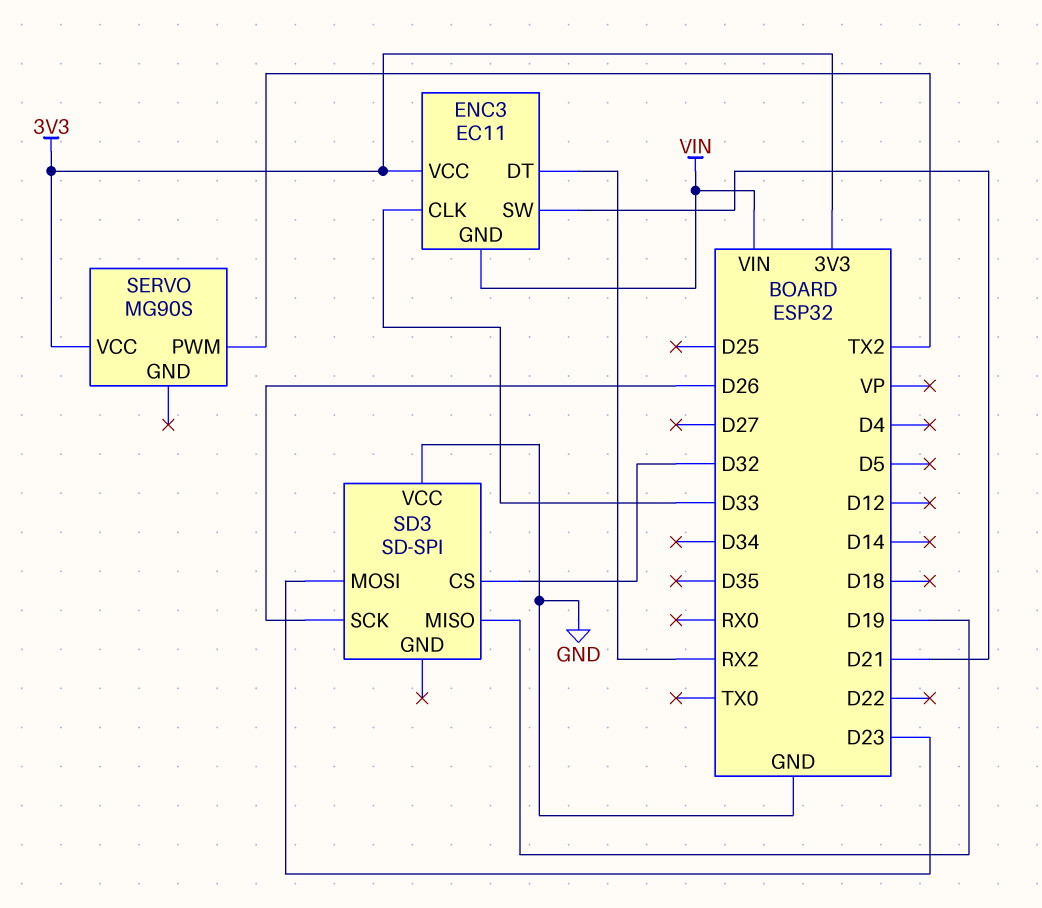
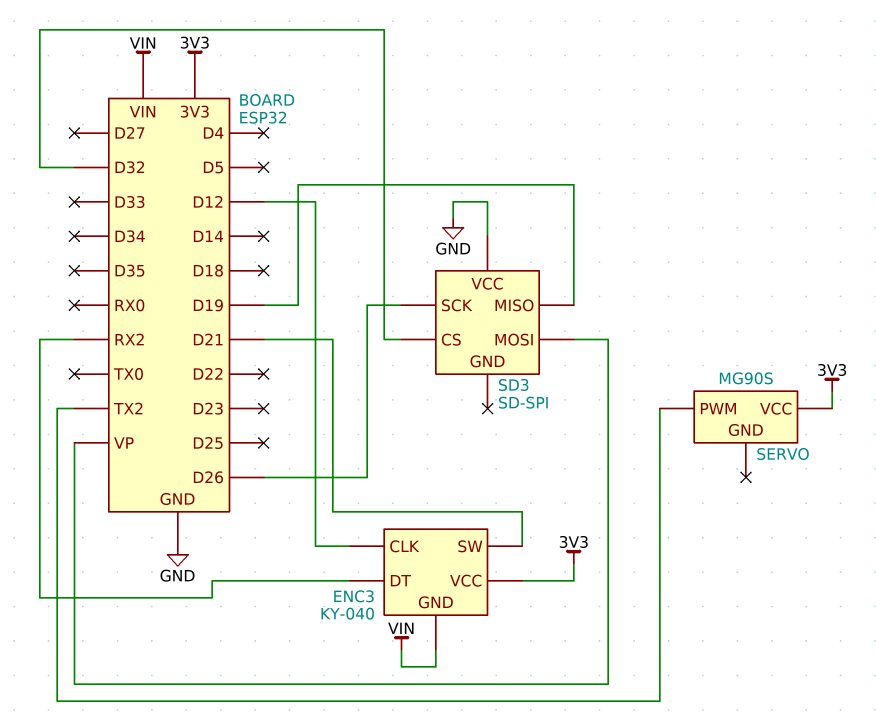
ENC3: EC11 -> KY-040
ENC3 pin CLK: D33 -> D12
SD3 pin MOSI: D23 -> VP

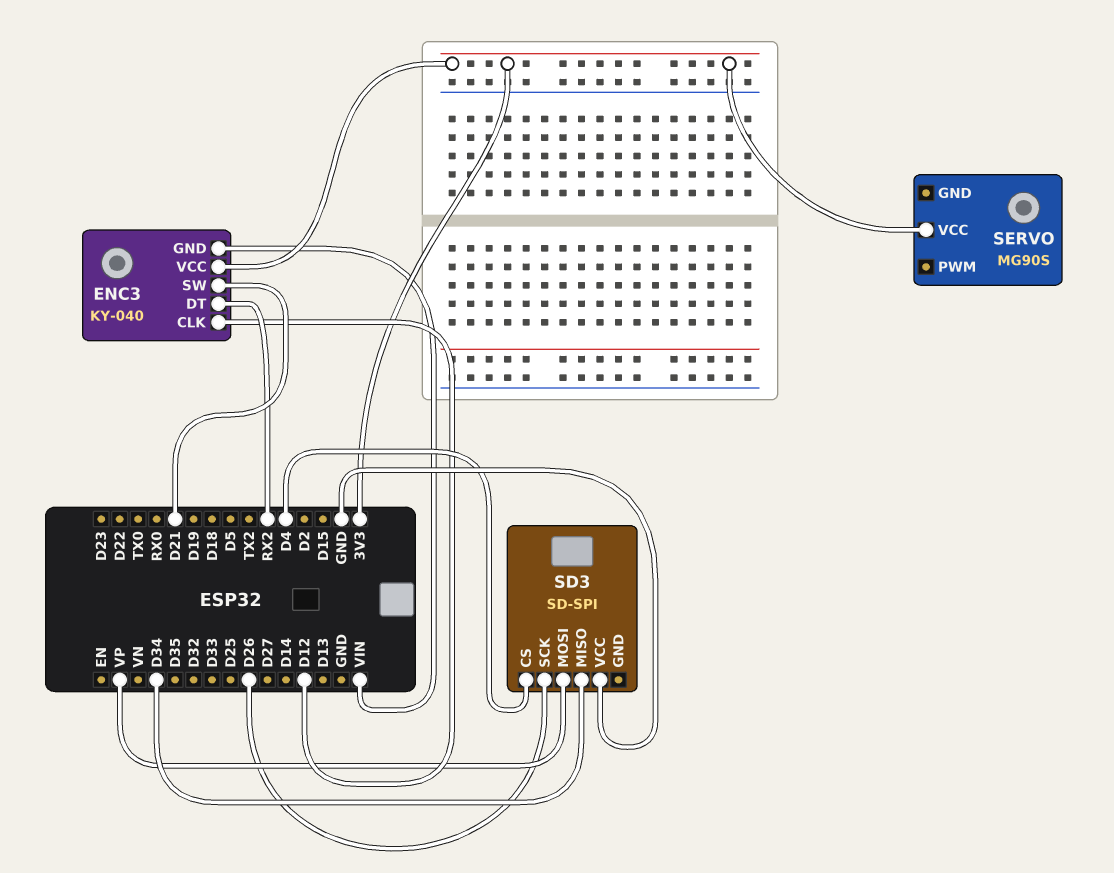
SD3 pin CS: D32 -> D4
SD3 pin MISO: D19 -> D34
SERVO pin PWM: TX2 -> none

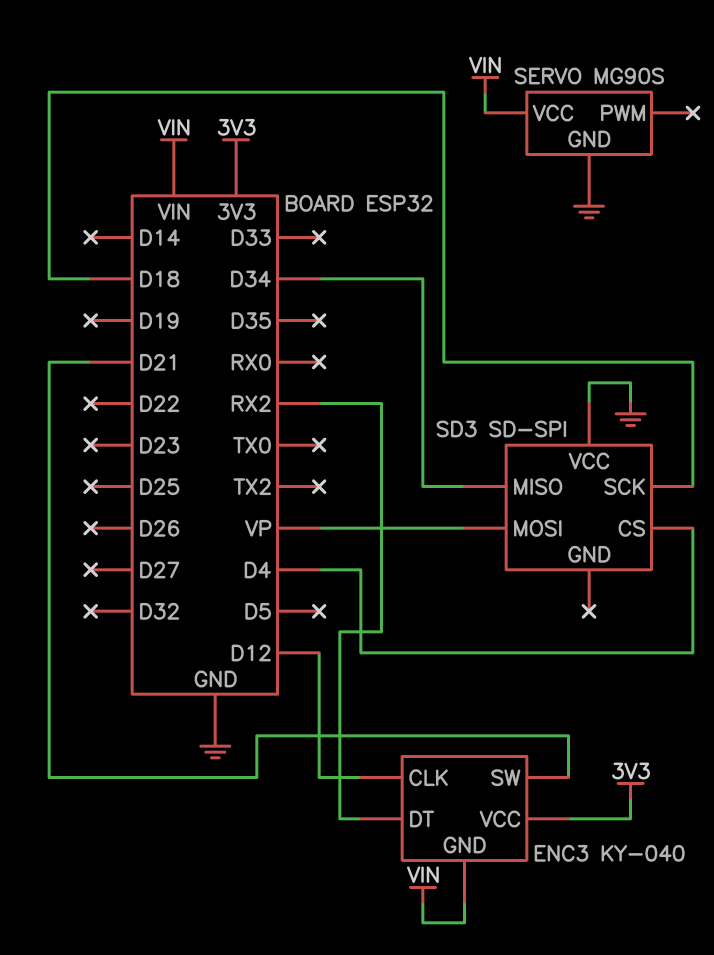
SD3 pin SCK: D26 -> D18
SERVO pin GND: none -> GND
SERVO pin VCC: 3V3 -> VIN

